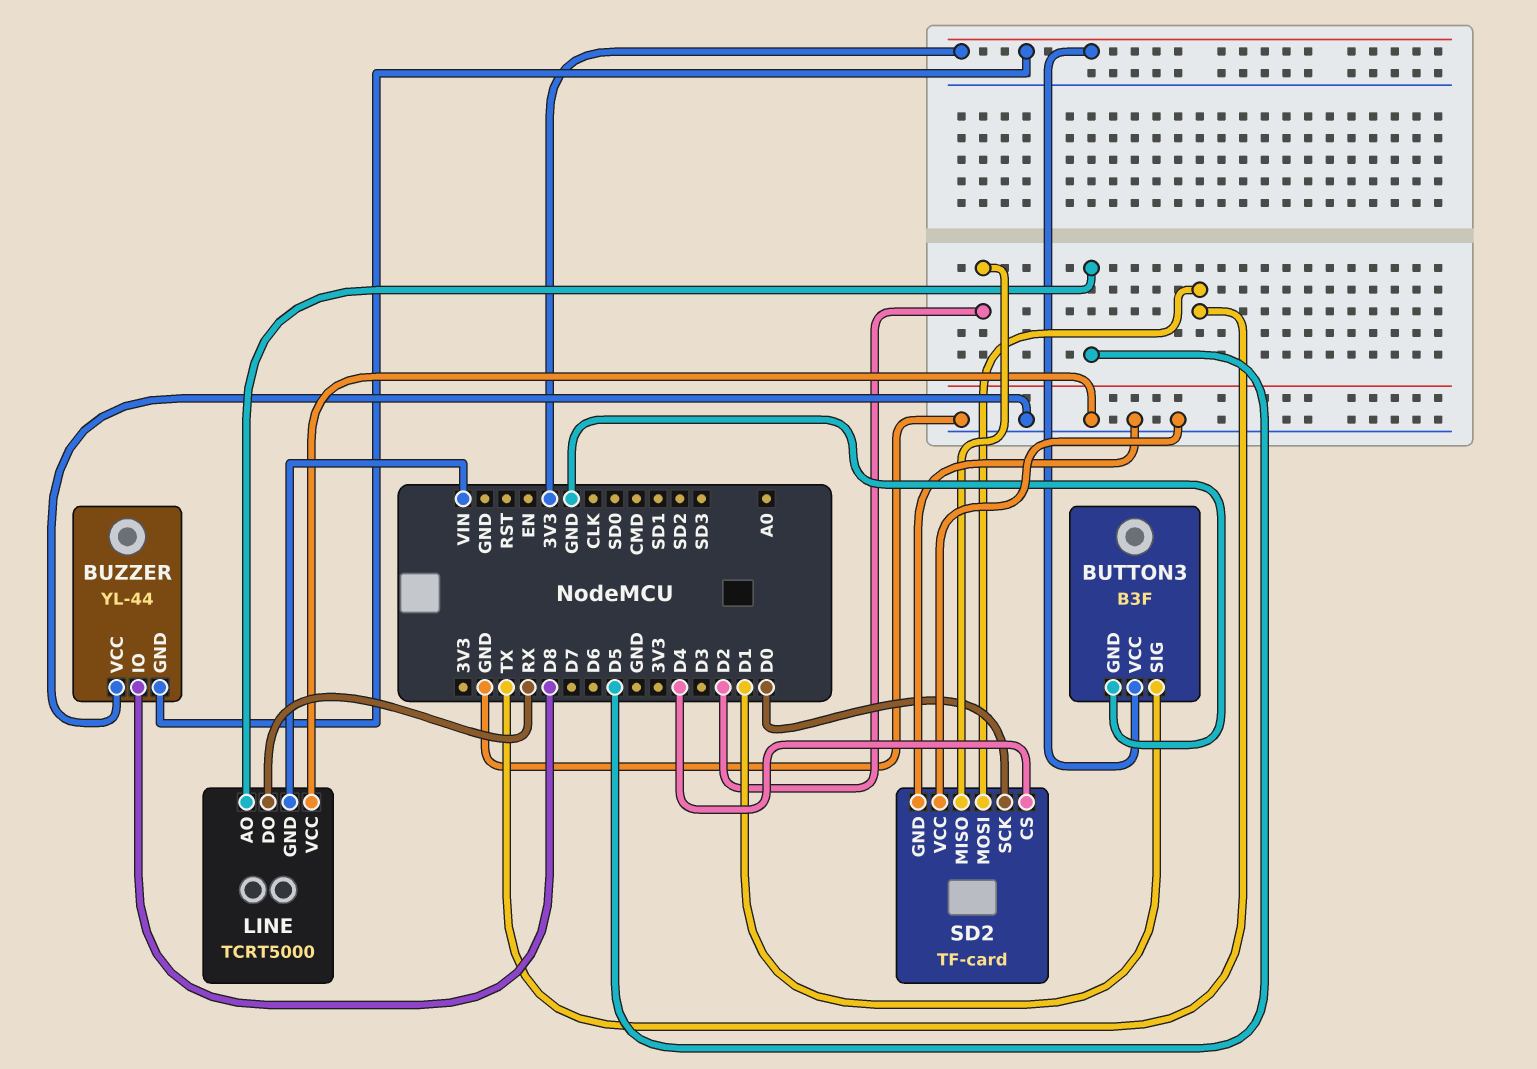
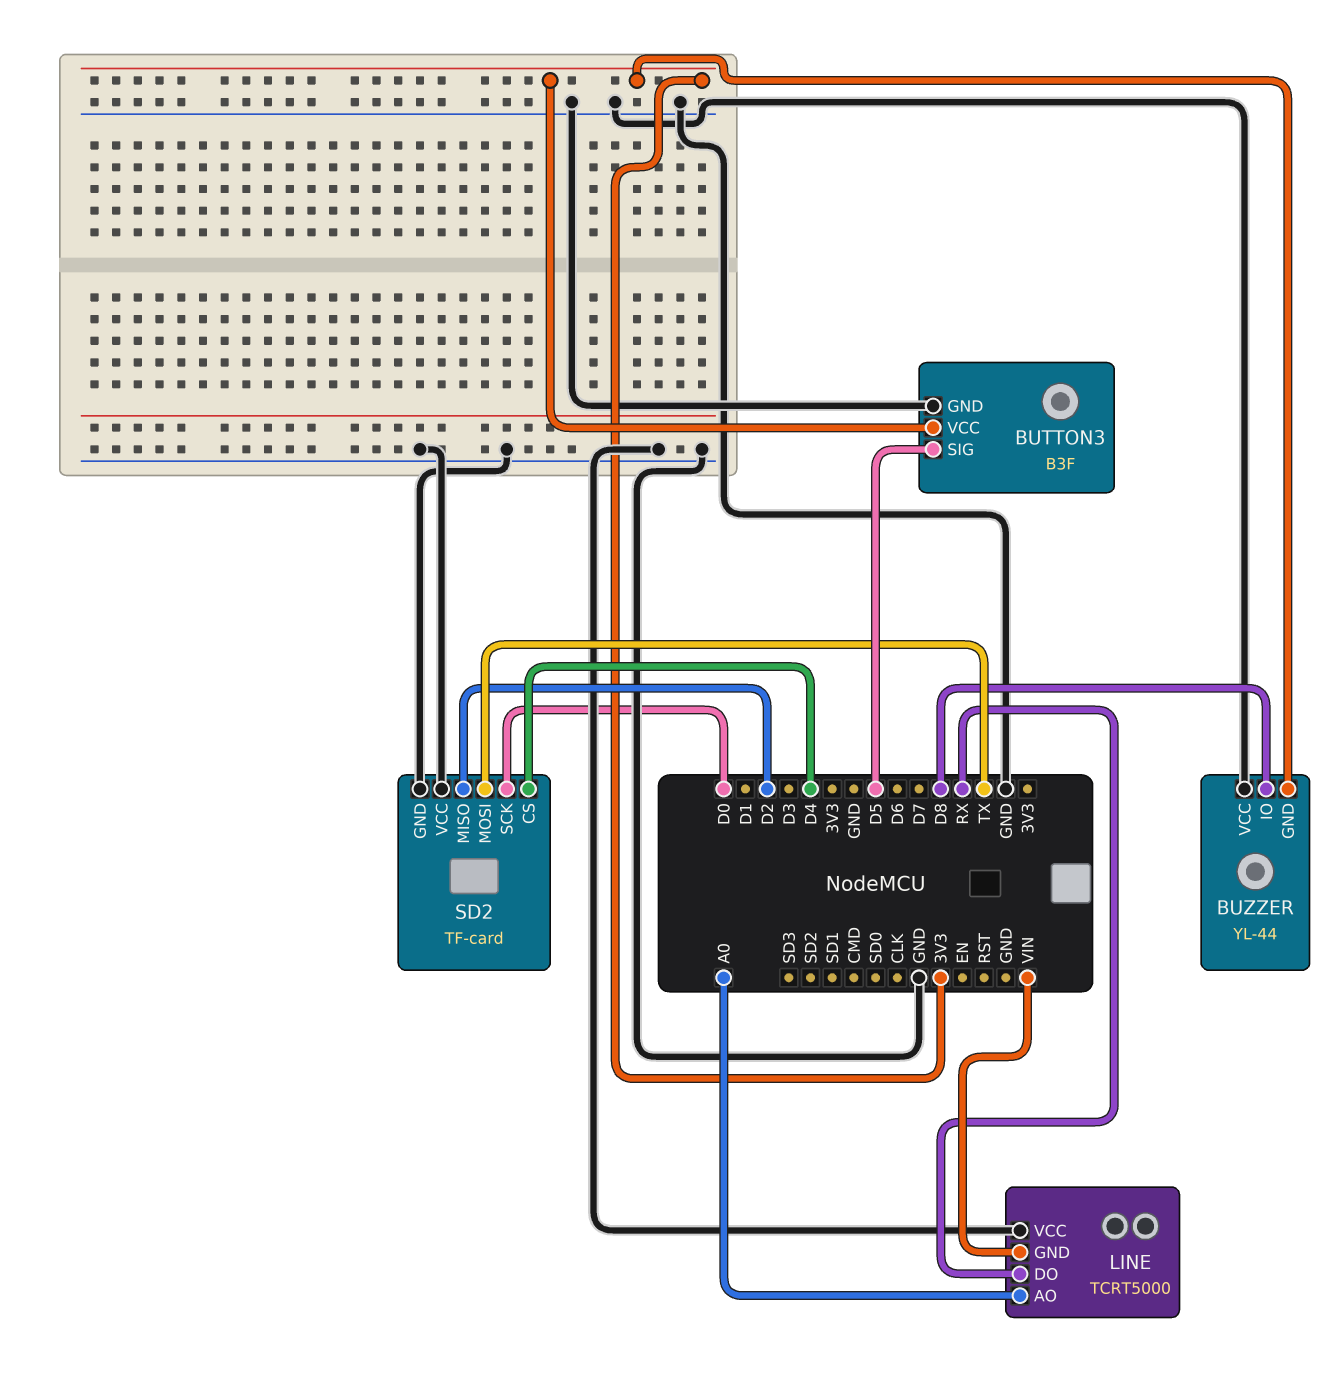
BUTTON3 pin SIG: D1 -> D5
LINE pin AO: D5 -> A0

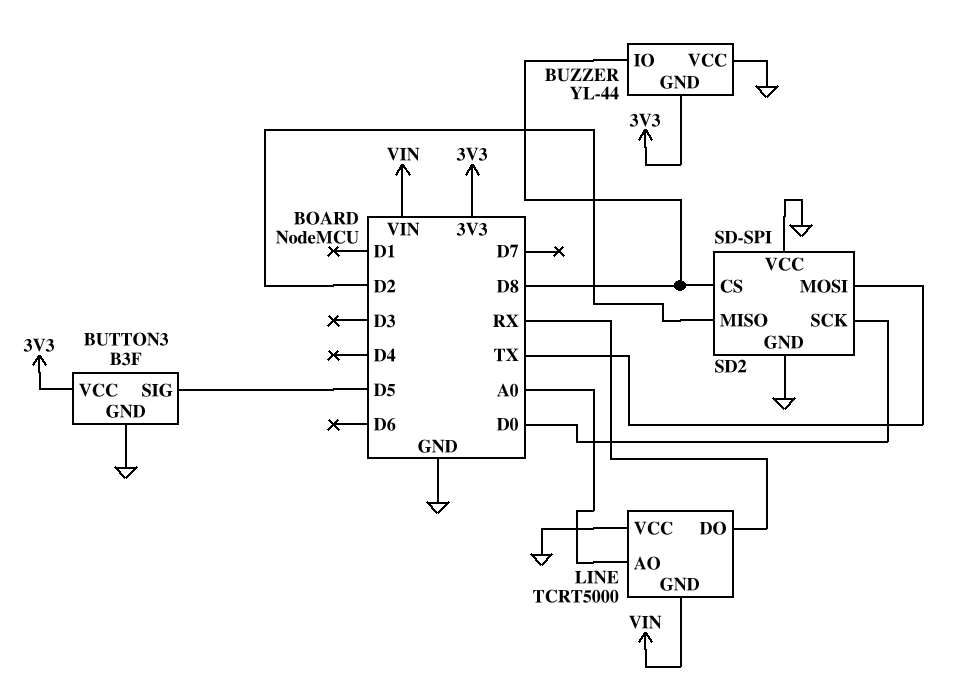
SD2: TF-card -> SD-SPI
SD2 pin CS: D4 -> D8

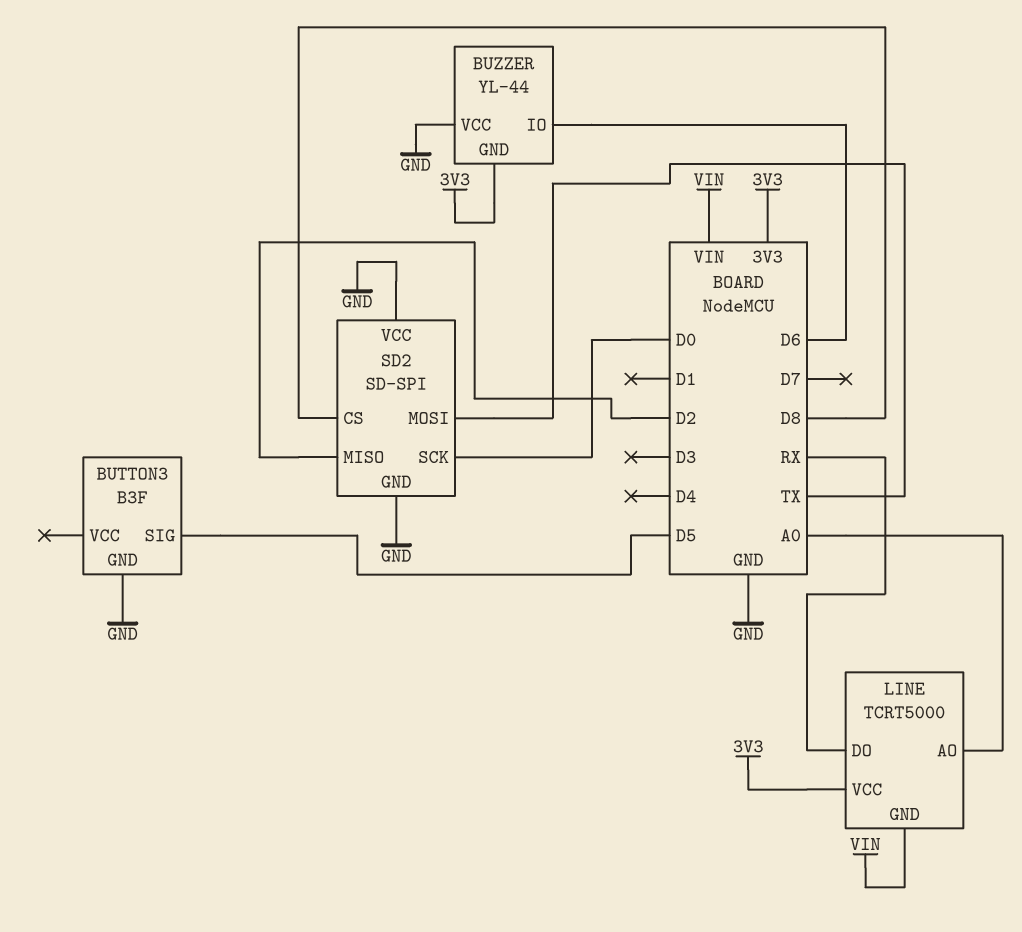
BUTTON3 pin VCC: 3V3 -> none
BUZZER pin IO: D8 -> D6
LINE pin VCC: GND -> 3V3

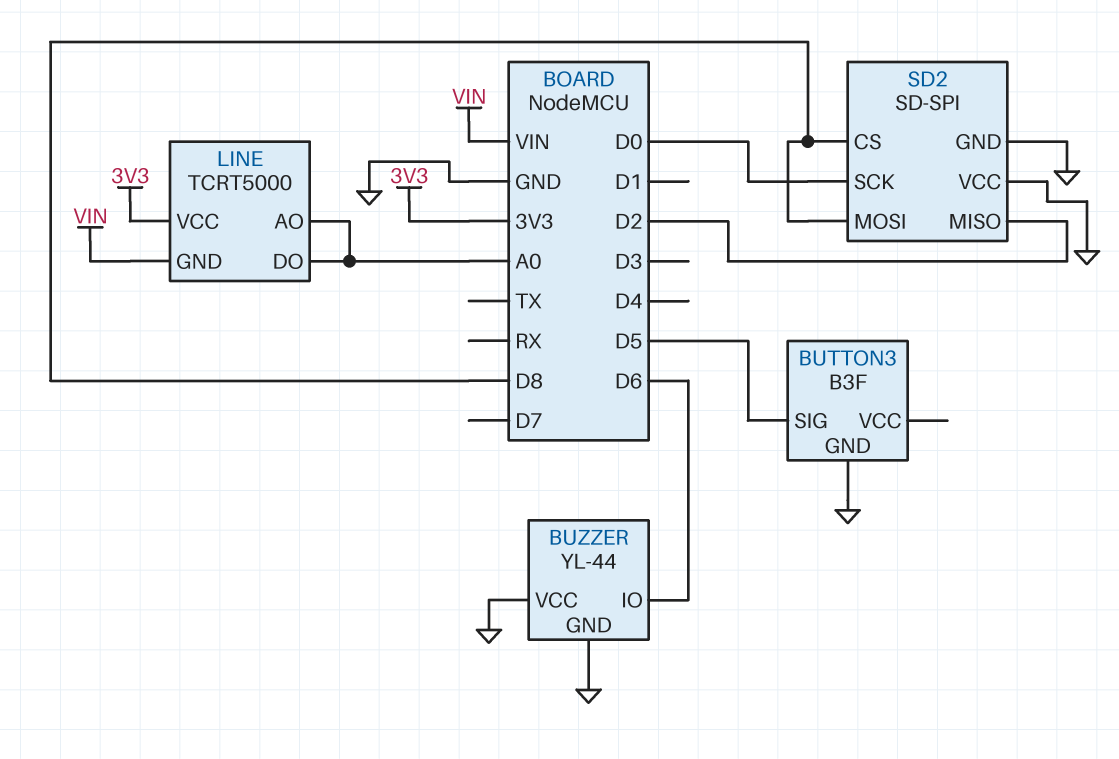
BUZZER pin GND: 3V3 -> GND
LINE pin DO: RX -> A0
SD2 pin MOSI: TX -> D8

